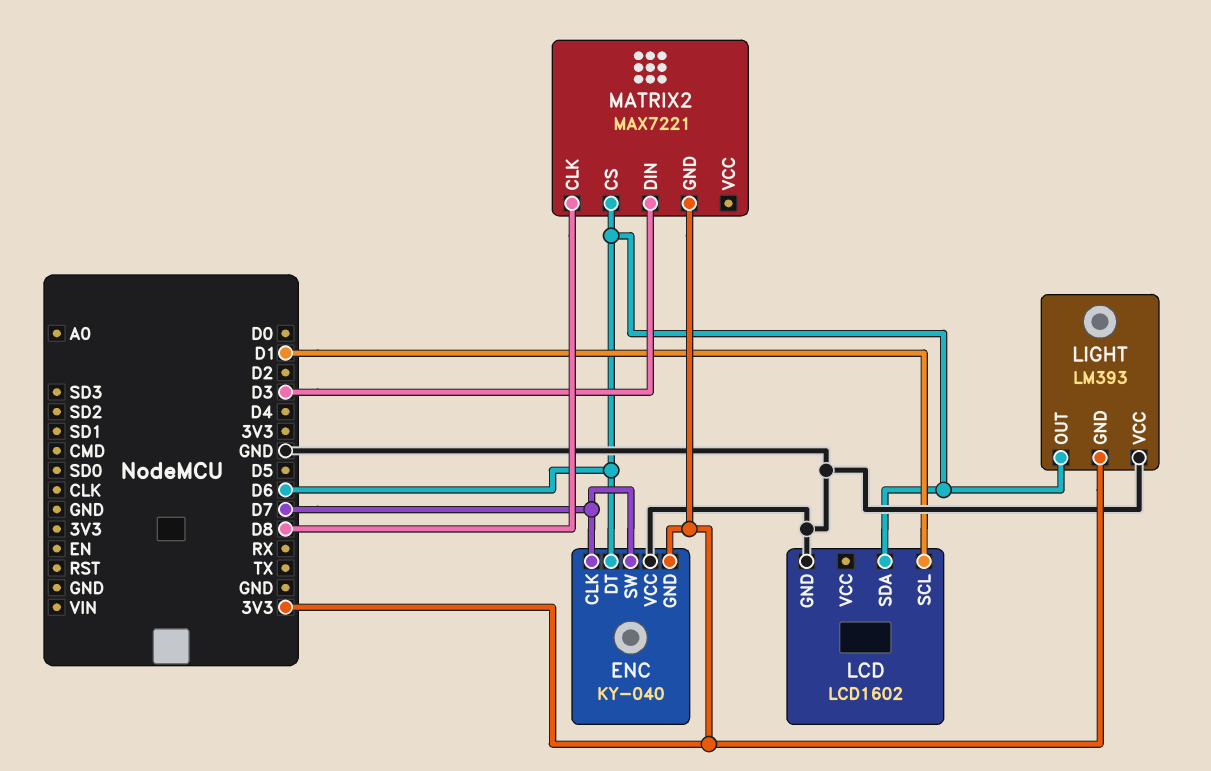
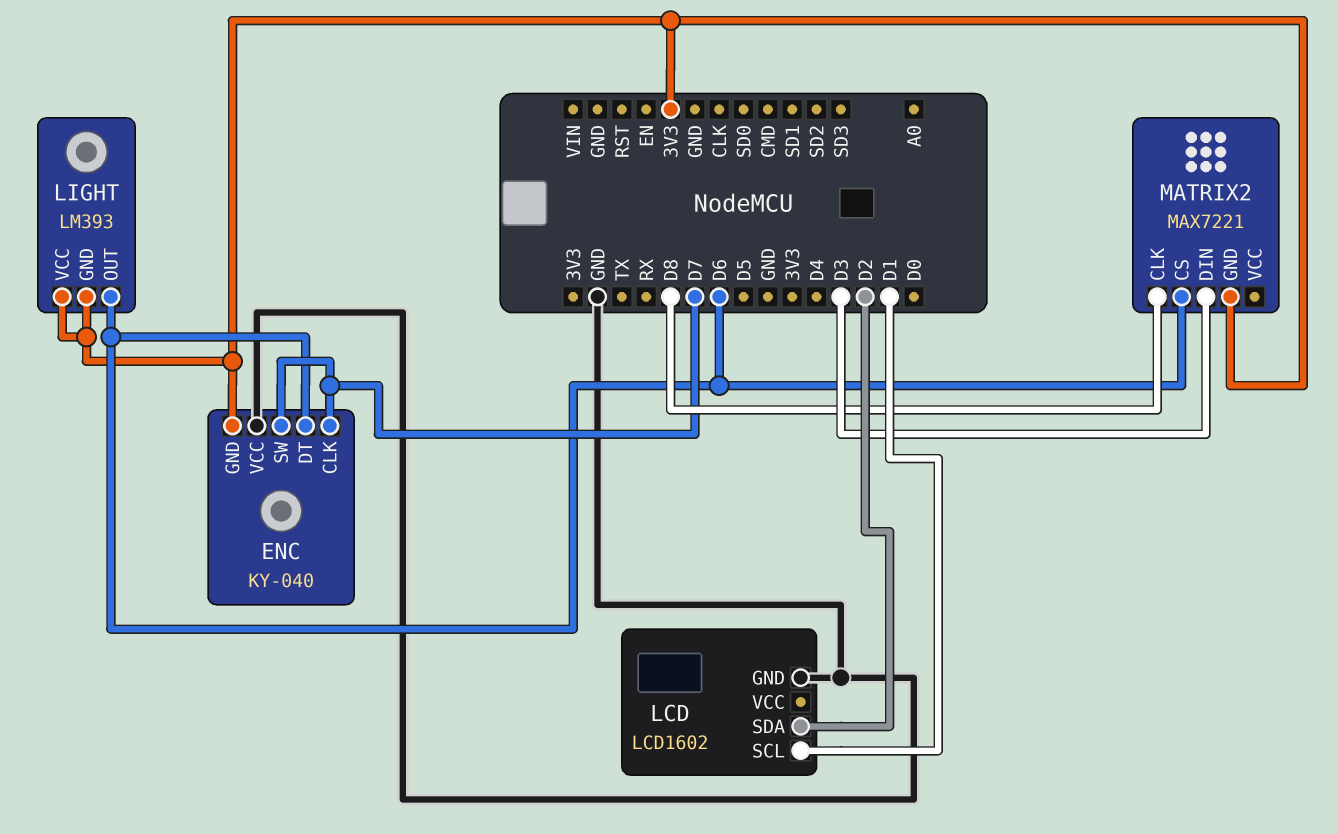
LCD pin SDA: D6 -> D2
LIGHT pin VCC: GND -> 3V3

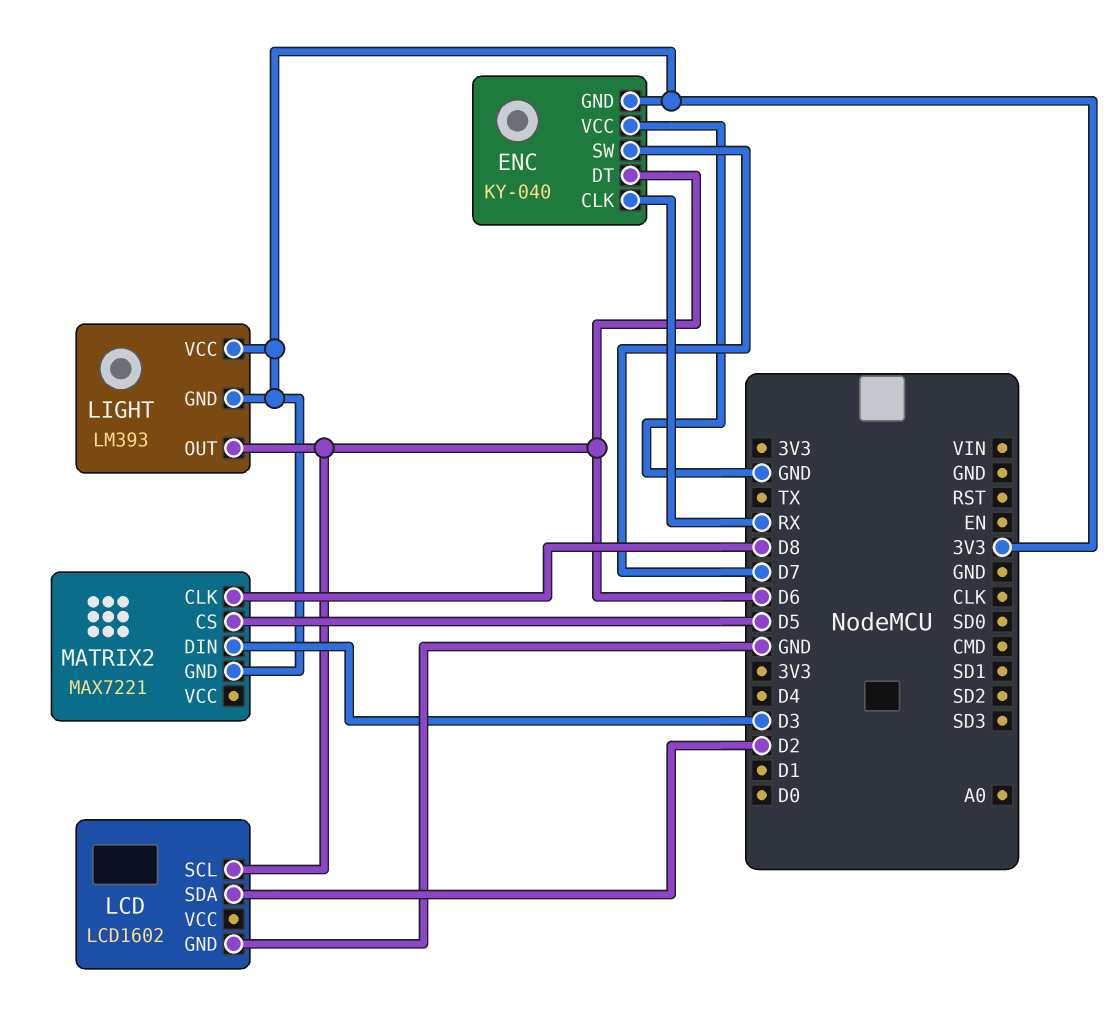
ENC pin CLK: D7 -> RX
LCD pin SCL: D1 -> D6
MATRIX2 pin CS: D6 -> D5

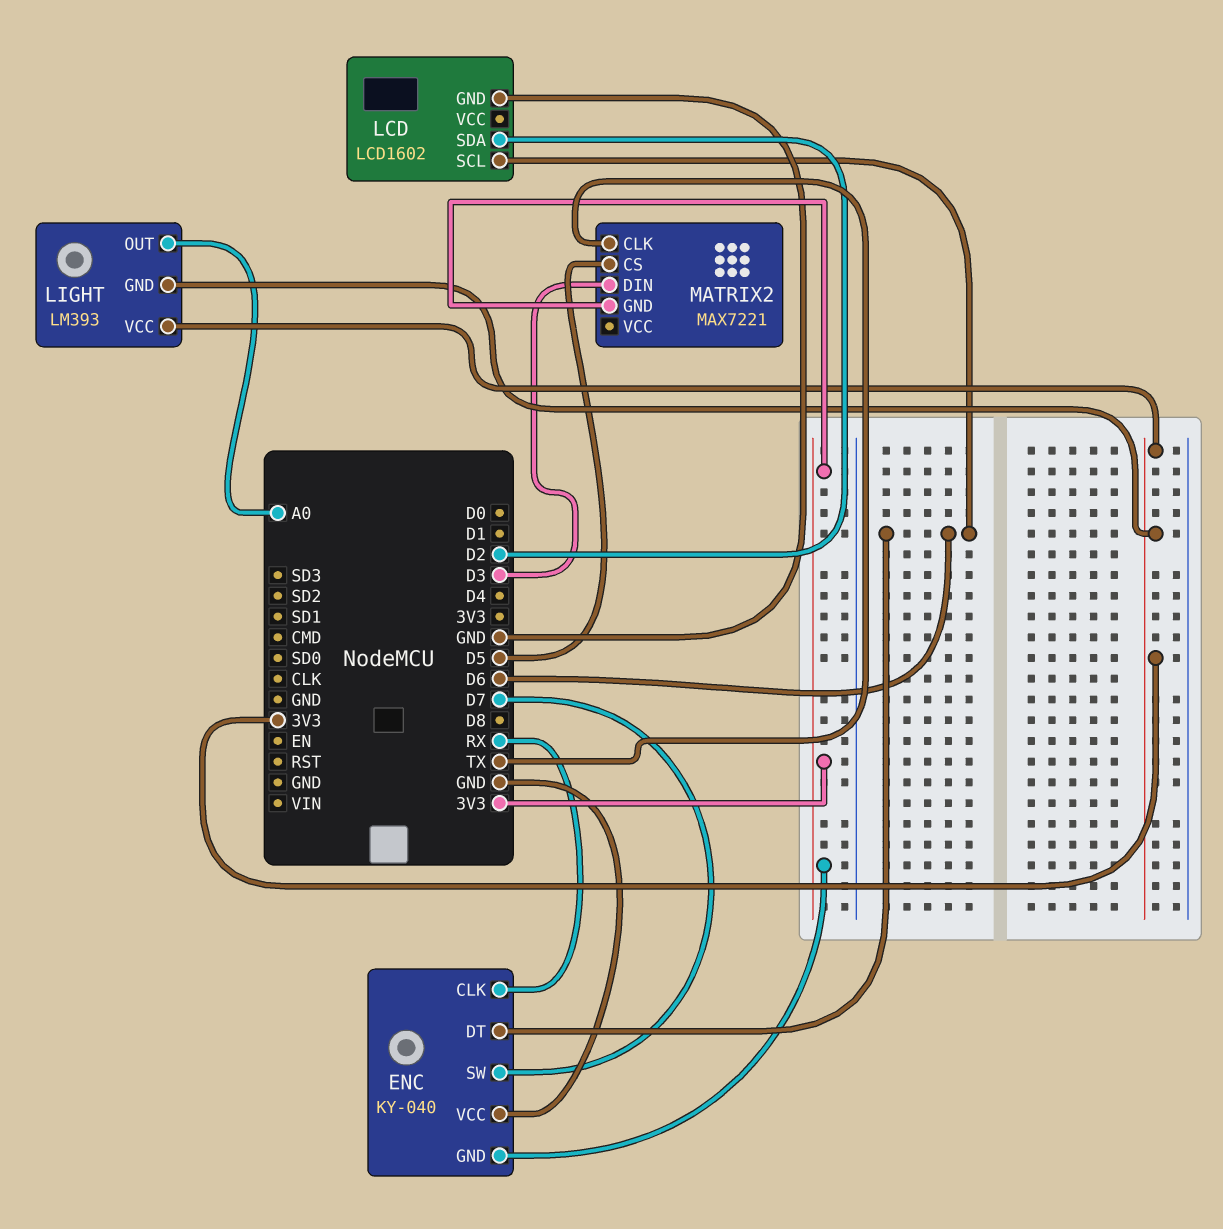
LIGHT pin OUT: D6 -> A0
MATRIX2 pin CLK: D8 -> TX

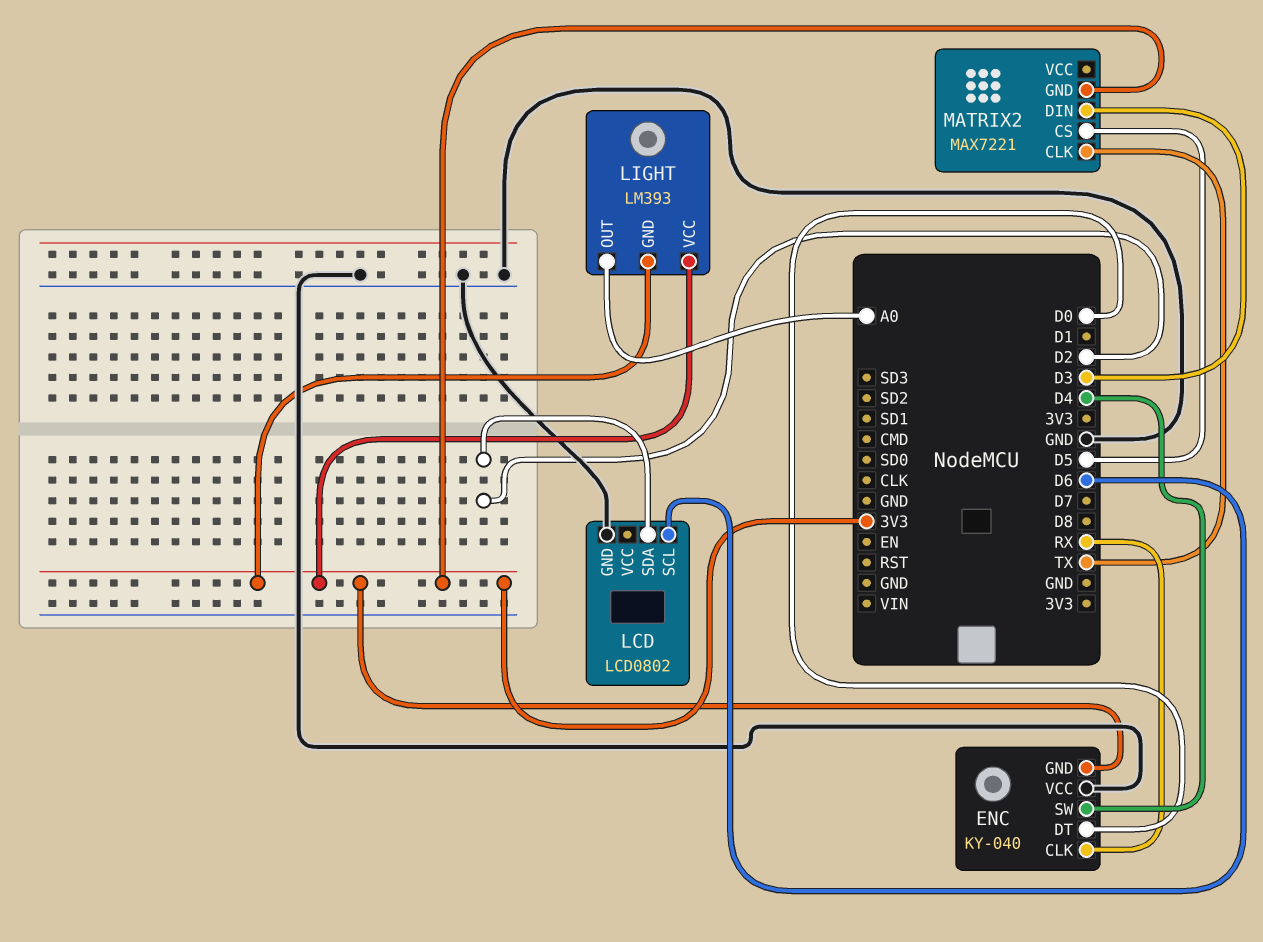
ENC pin DT: D6 -> D0
ENC pin SW: D7 -> D4
LCD: LCD1602 -> LCD0802

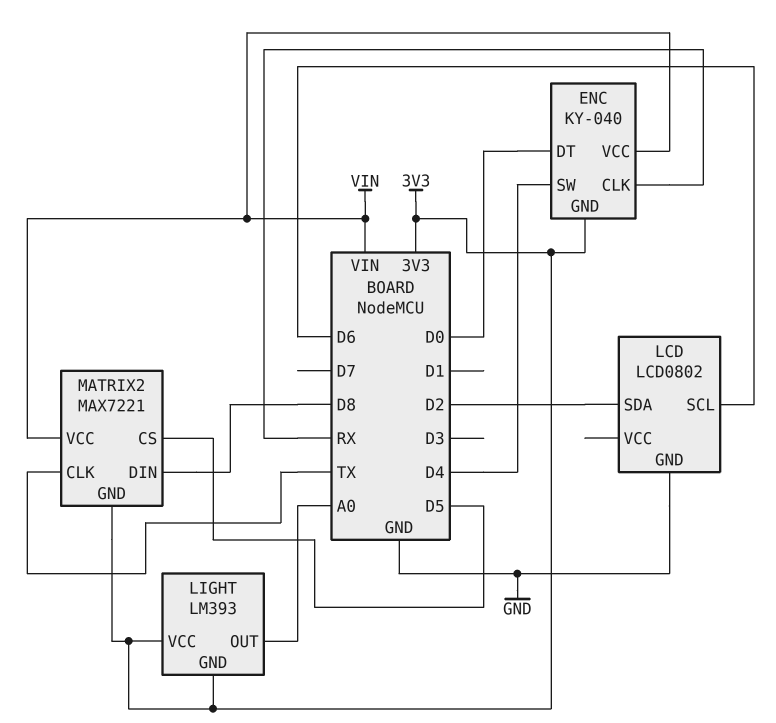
ENC pin VCC: GND -> VIN
MATRIX2 pin DIN: D3 -> D8
MATRIX2 pin VCC: none -> VIN

